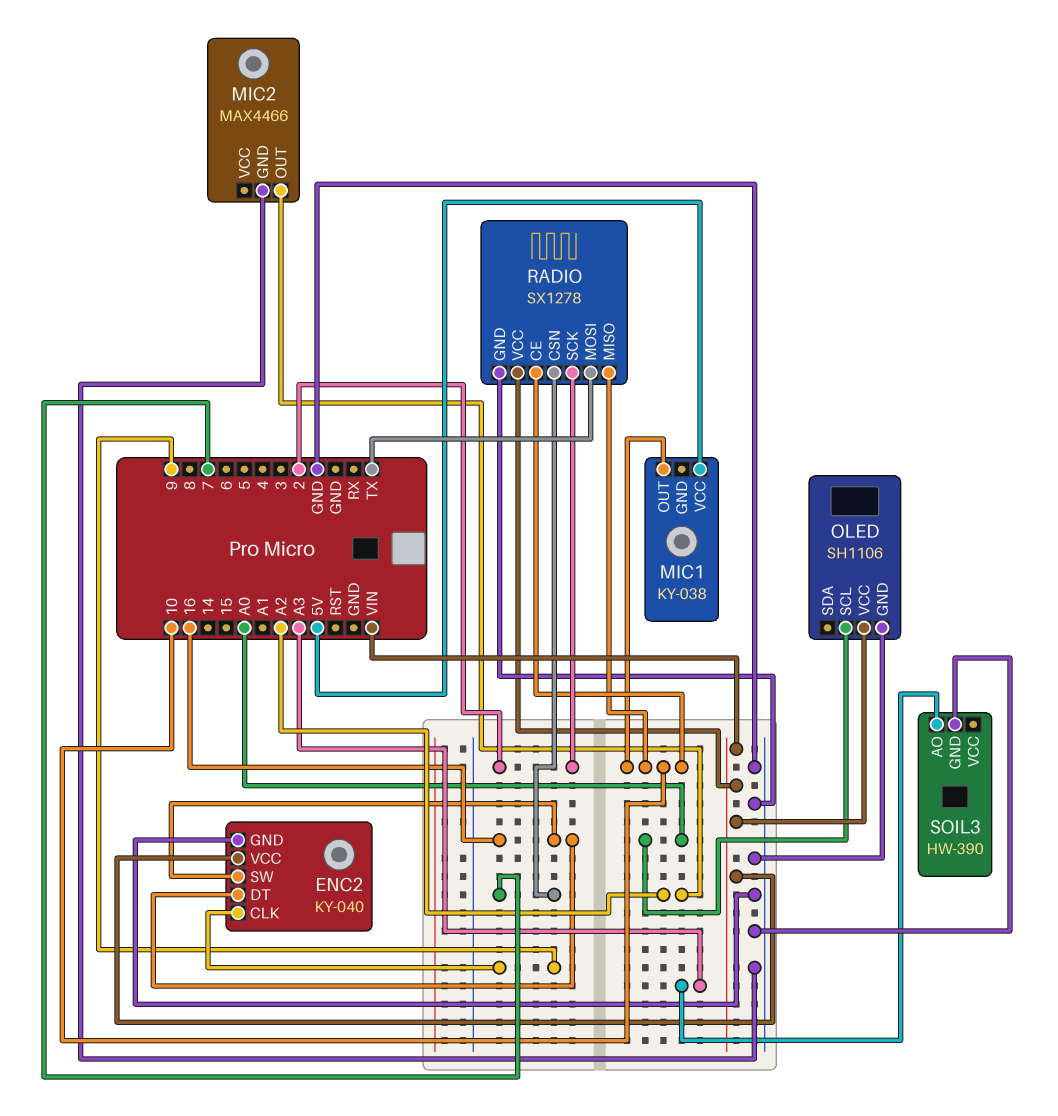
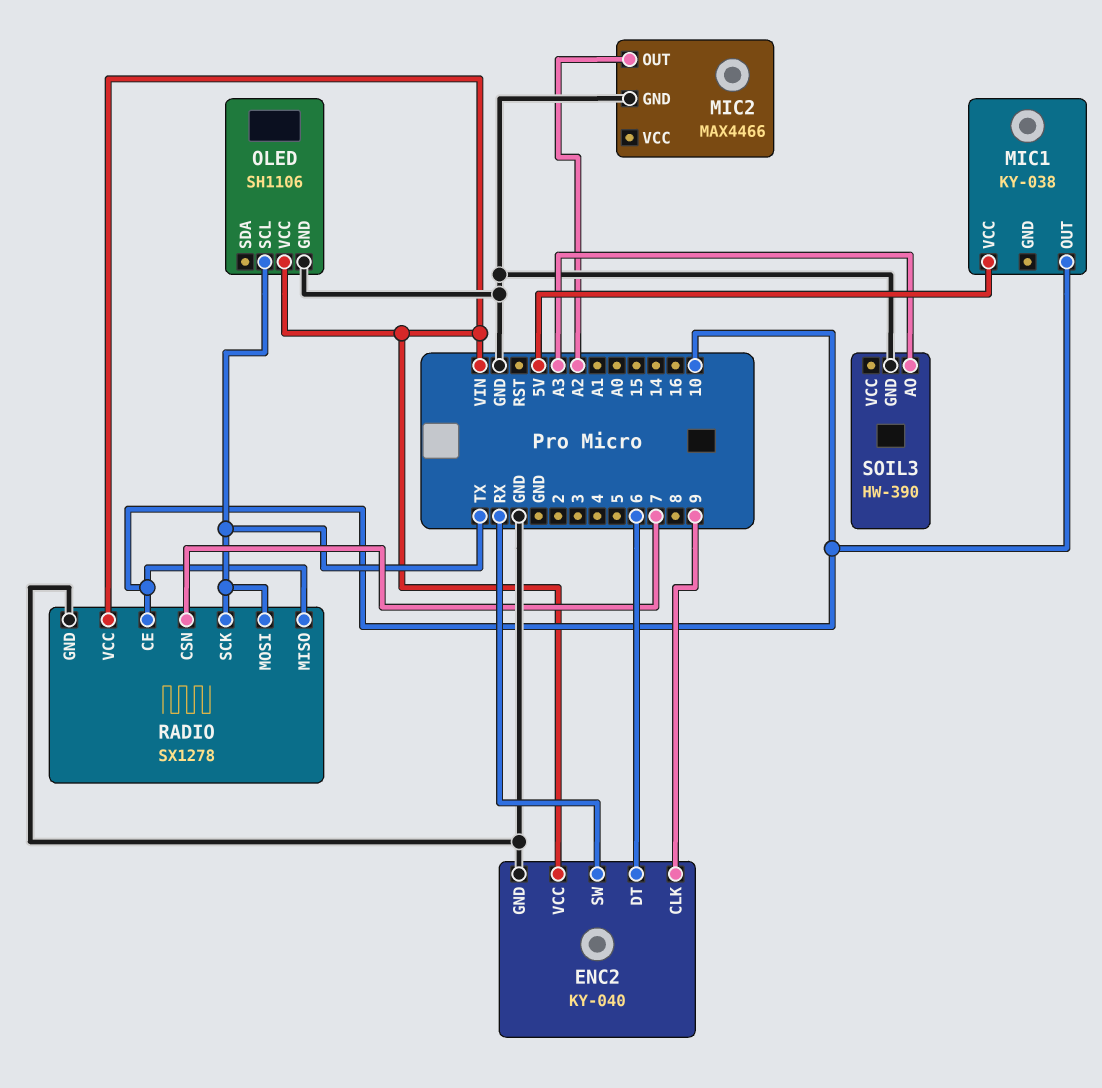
ENC2 pin DT: 16 -> 6
ENC2 pin SW: 16 -> RX
OLED pin SCL: A0 -> TX
RADIO pin SCK: 2 -> TX

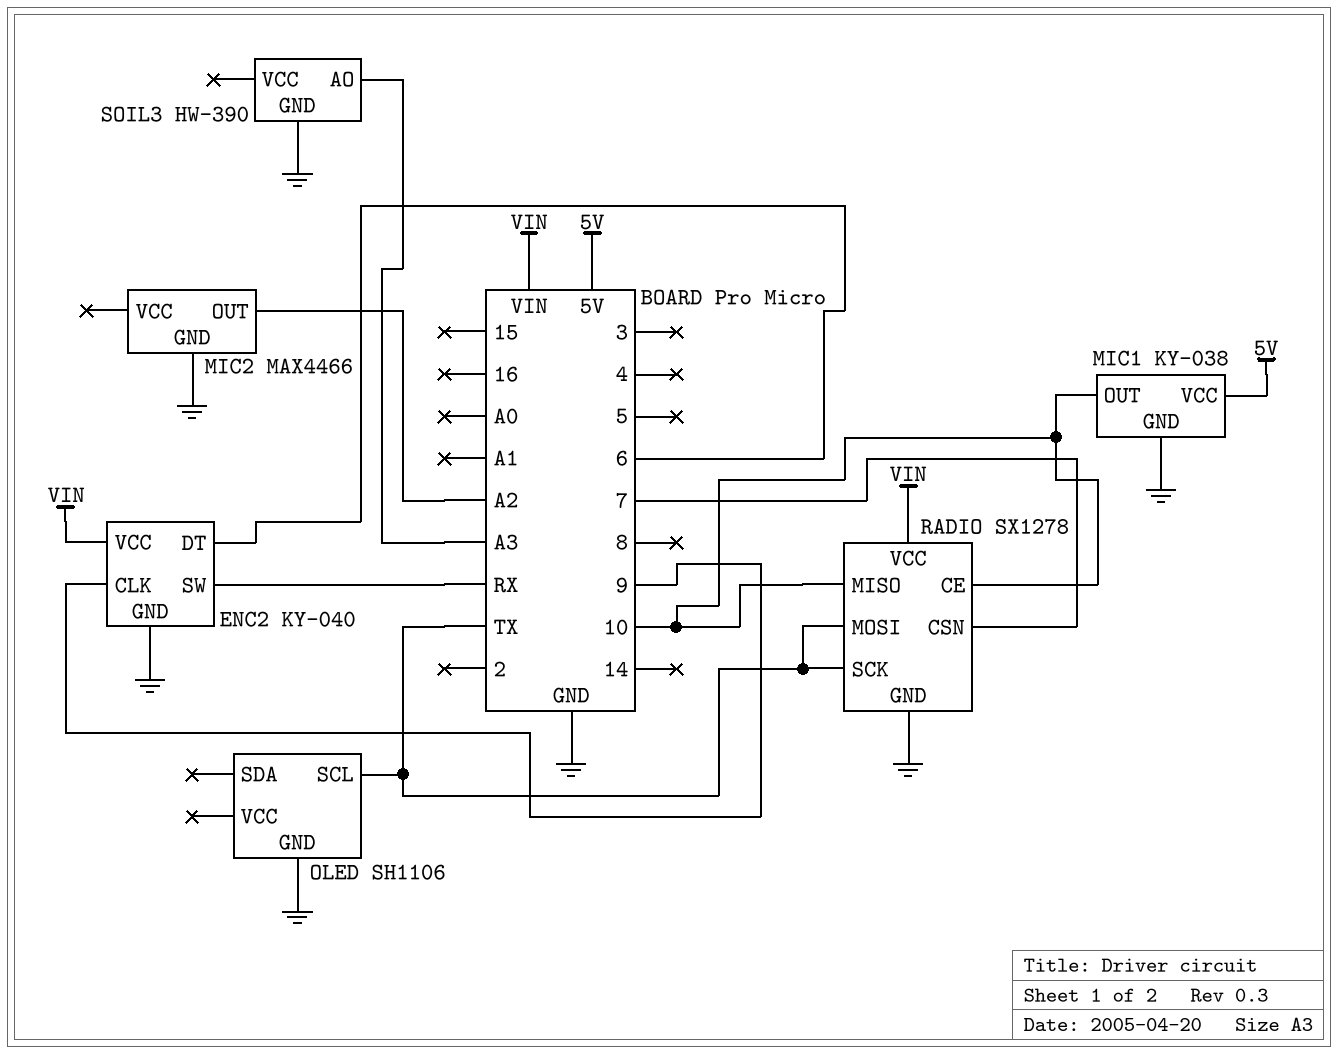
MIC1 pin GND: none -> GND
OLED pin VCC: VIN -> none

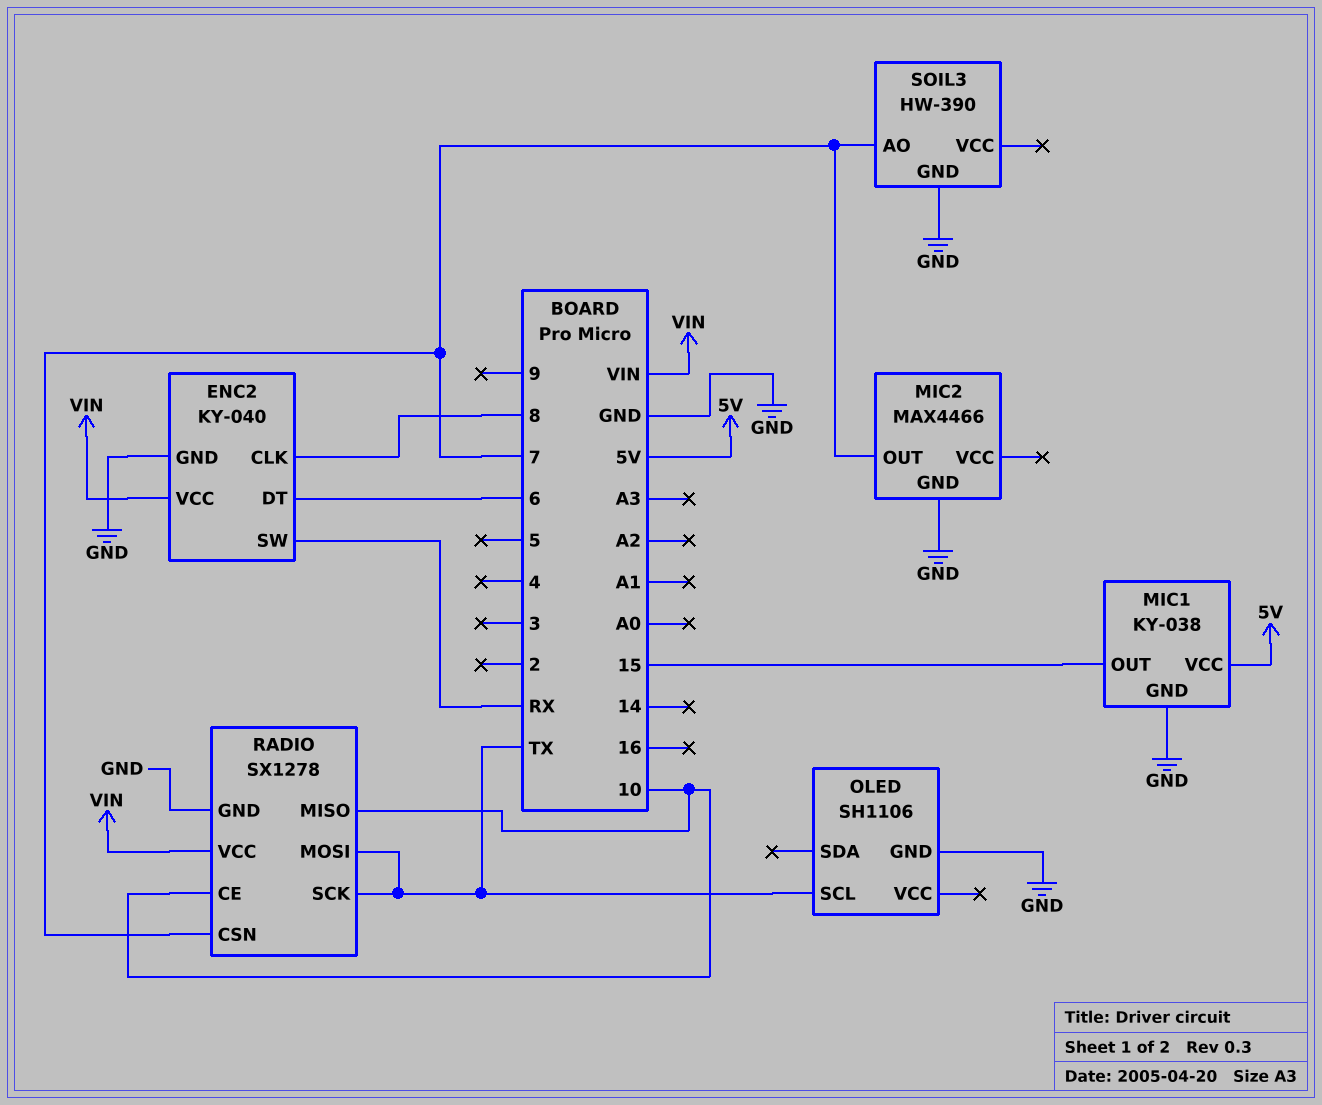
ENC2 pin CLK: 9 -> 8
MIC1 pin OUT: 10 -> 15
MIC2 pin OUT: A2 -> 7
SOIL3 pin AO: A3 -> 7

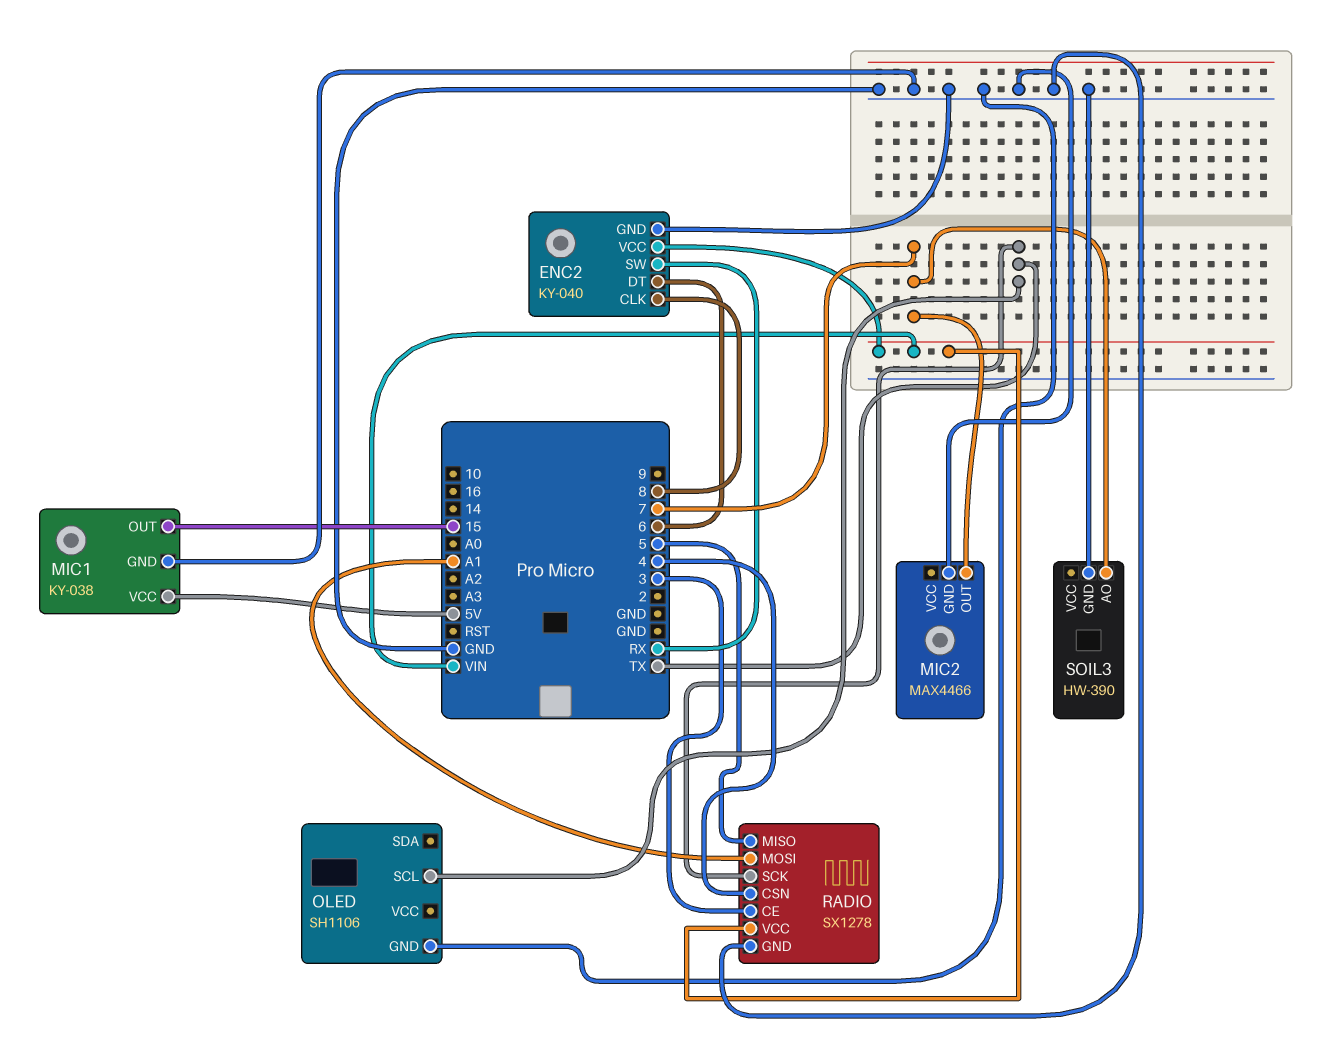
RADIO pin CE: 10 -> 3
RADIO pin CSN: 7 -> 4
RADIO pin MISO: 10 -> 5
RADIO pin MOSI: TX -> A1

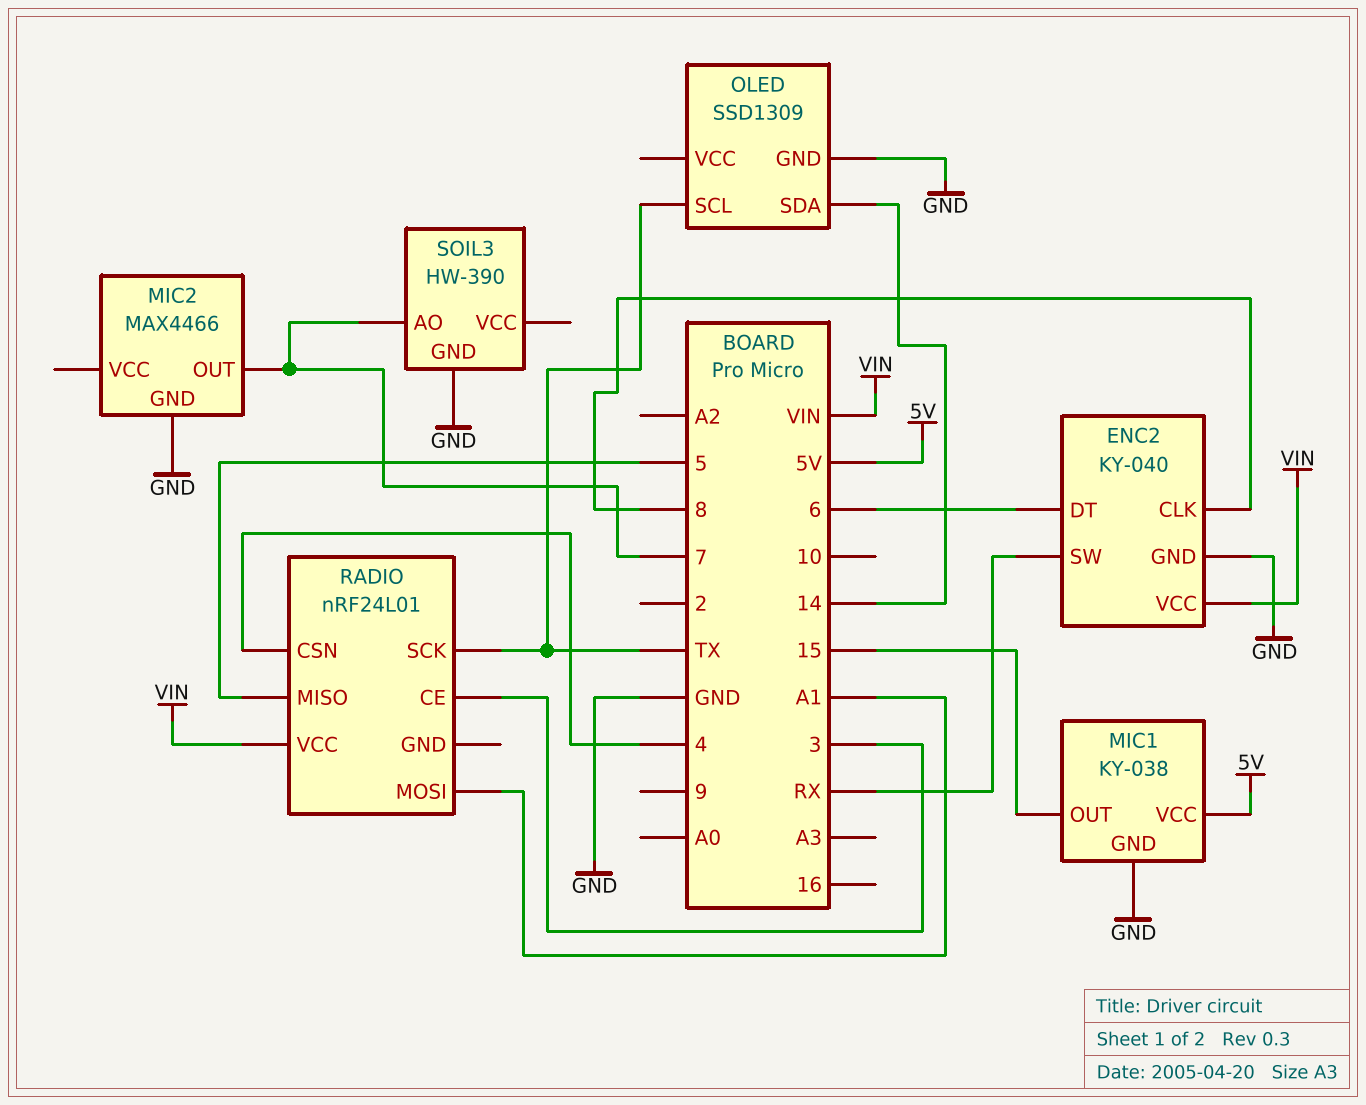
OLED: SH1106 -> SSD1309
OLED pin SDA: none -> 14
RADIO: SX1278 -> nRF24L01
RADIO pin GND: GND -> none

